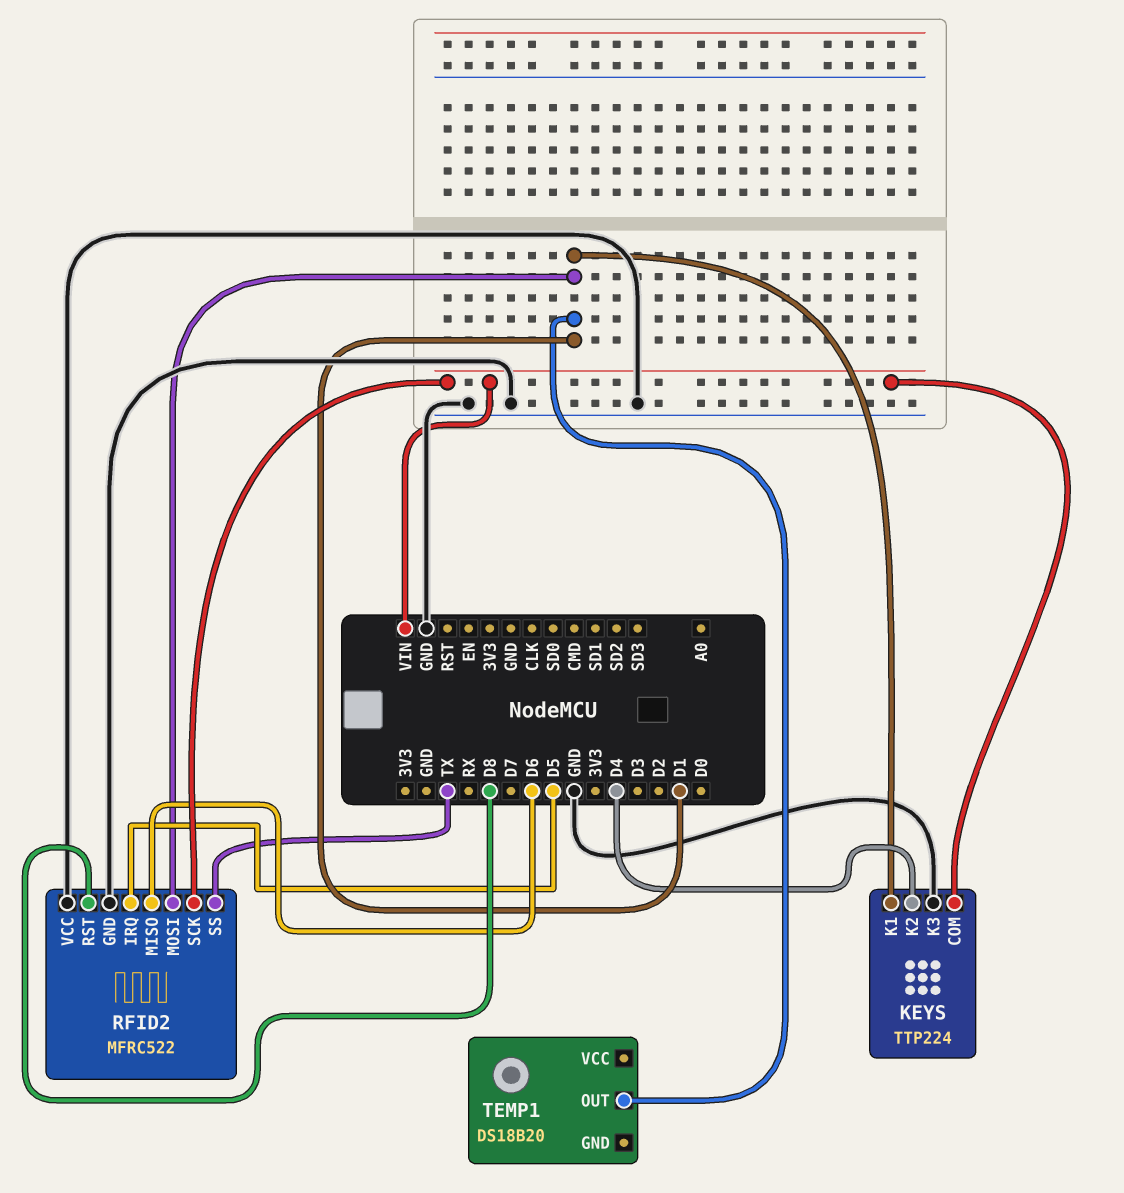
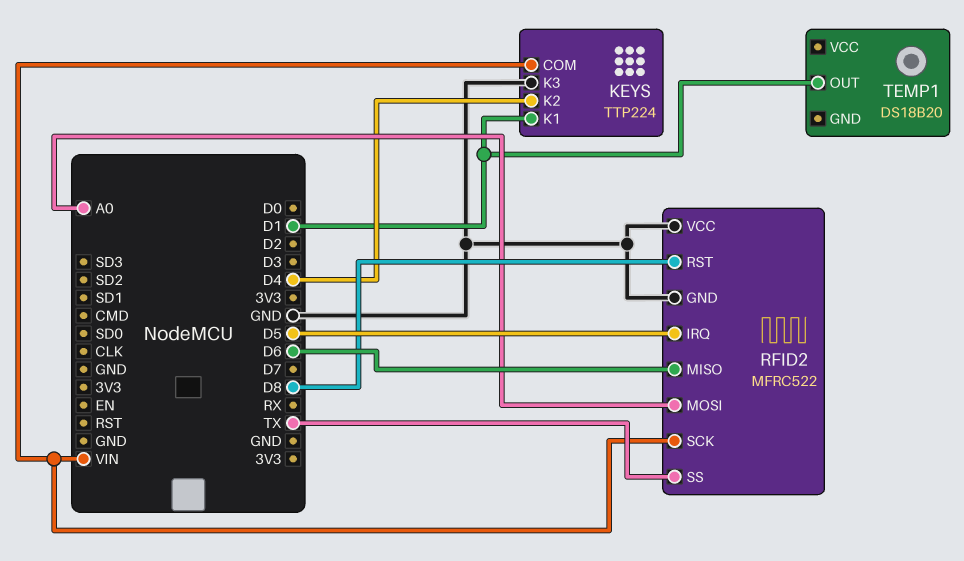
RFID2 pin MOSI: D1 -> A0

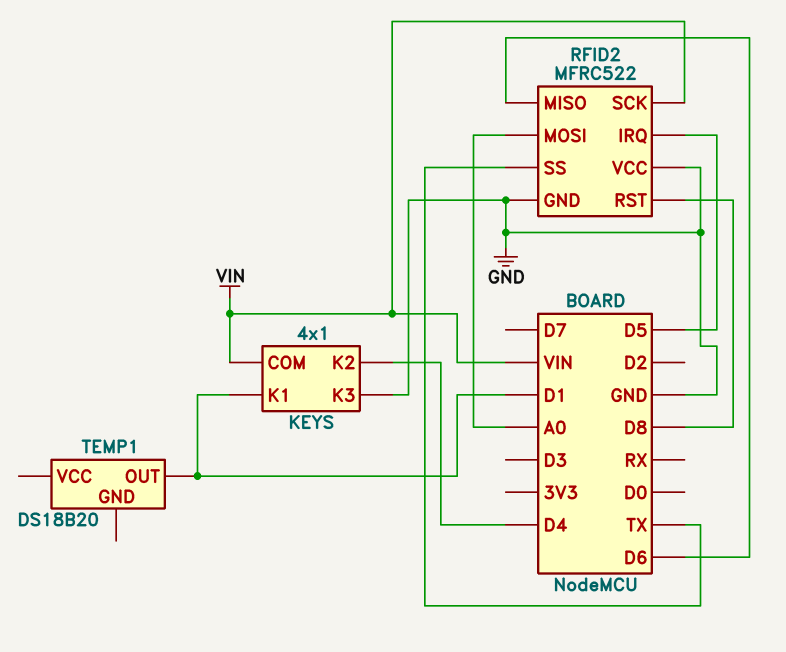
KEYS: TTP224 -> 4x1

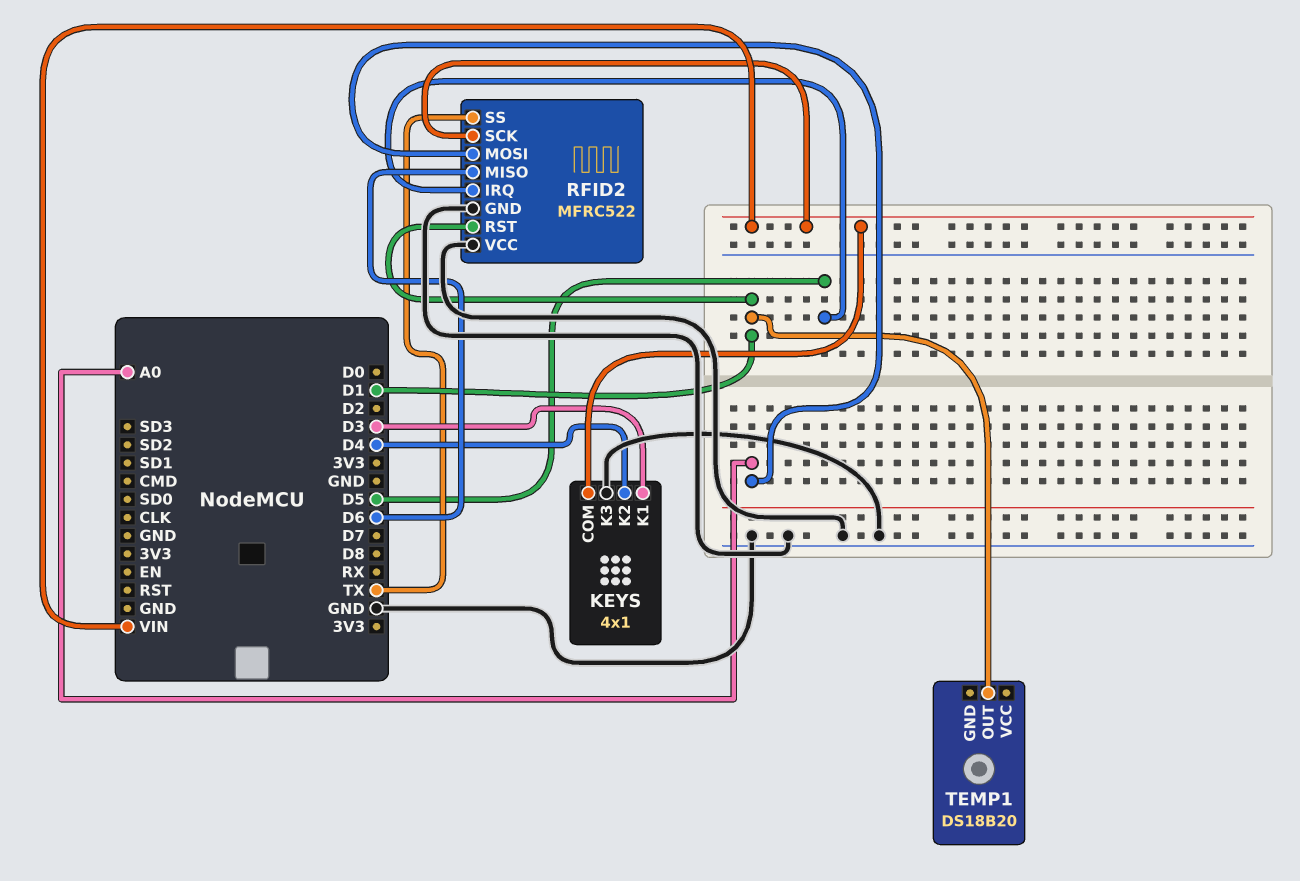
KEYS pin K1: D1 -> D3
RFID2 pin RST: D8 -> D1

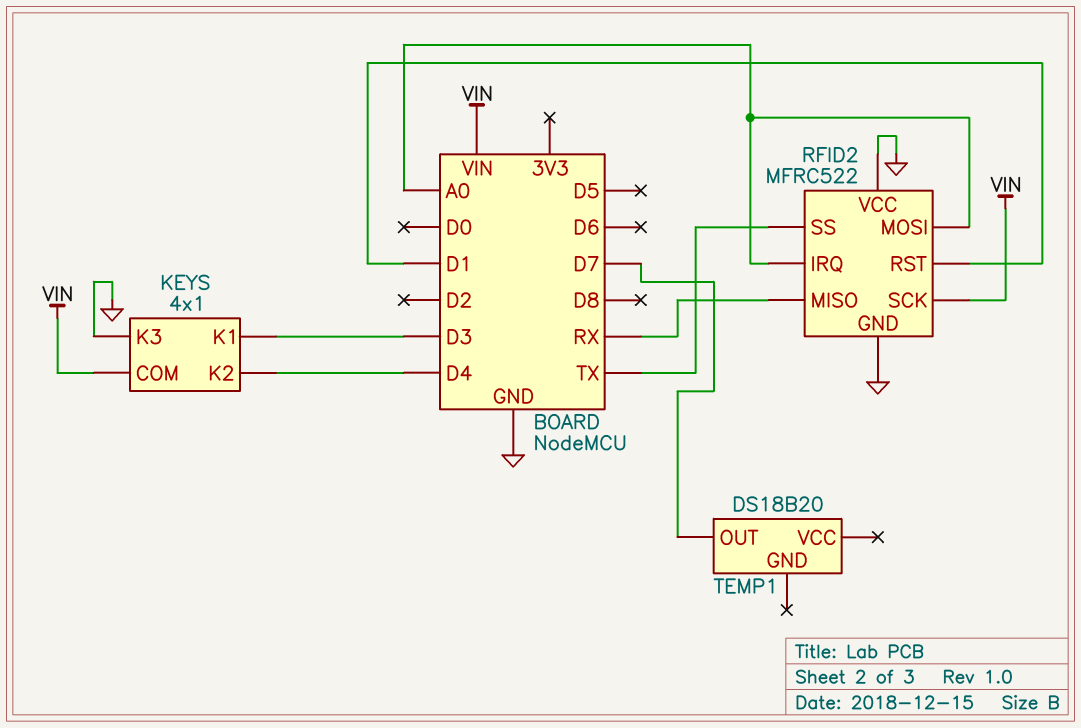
RFID2 pin IRQ: D5 -> A0
RFID2 pin MISO: D6 -> RX
TEMP1 pin OUT: D1 -> D7

